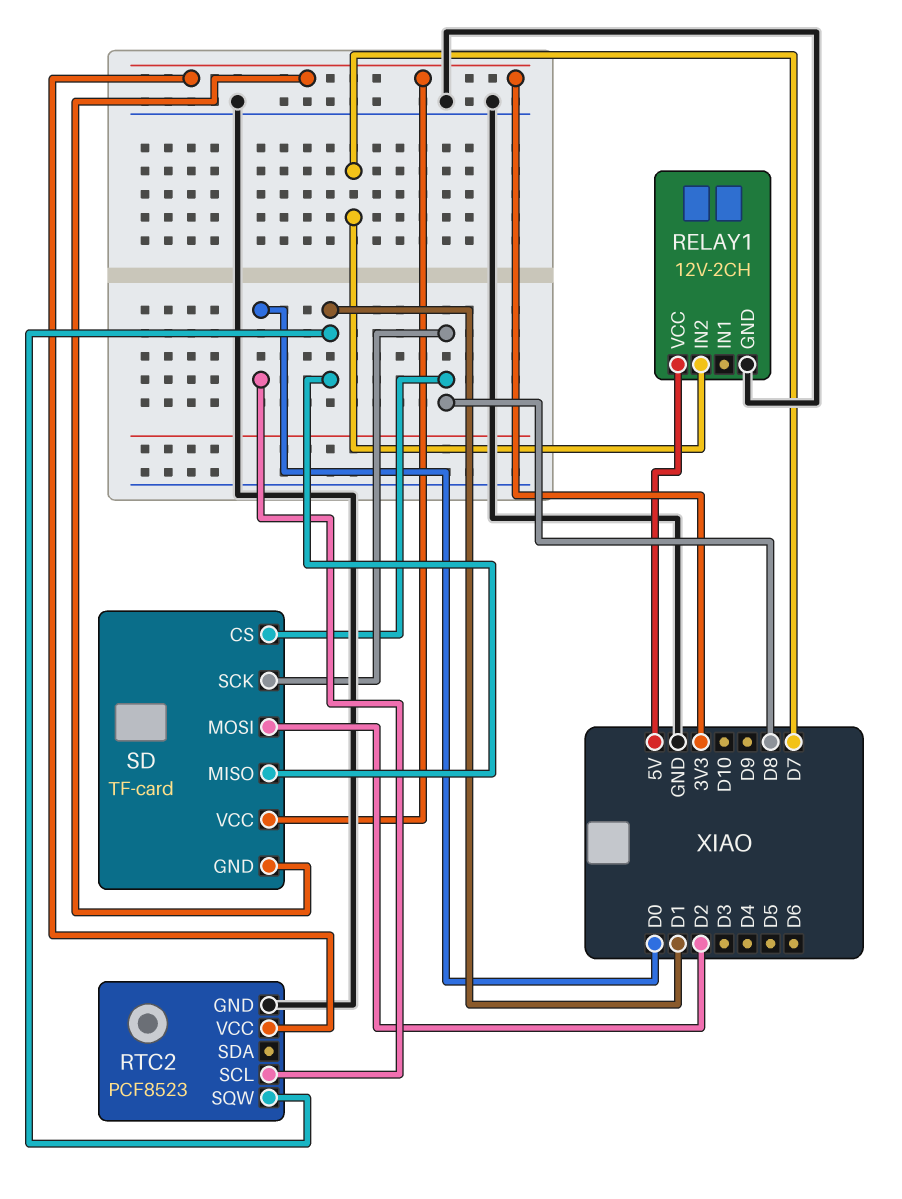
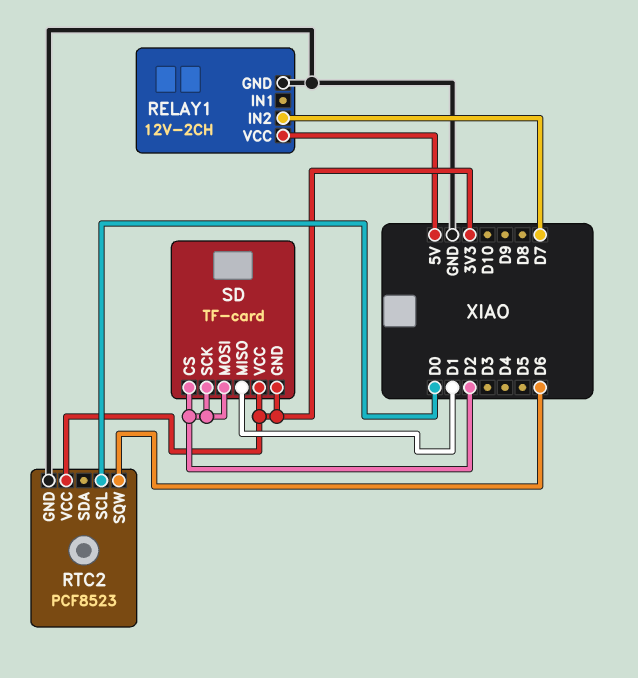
RTC2 pin SQW: D1 -> D6
SD pin CS: D8 -> D2
SD pin SCK: D8 -> D2

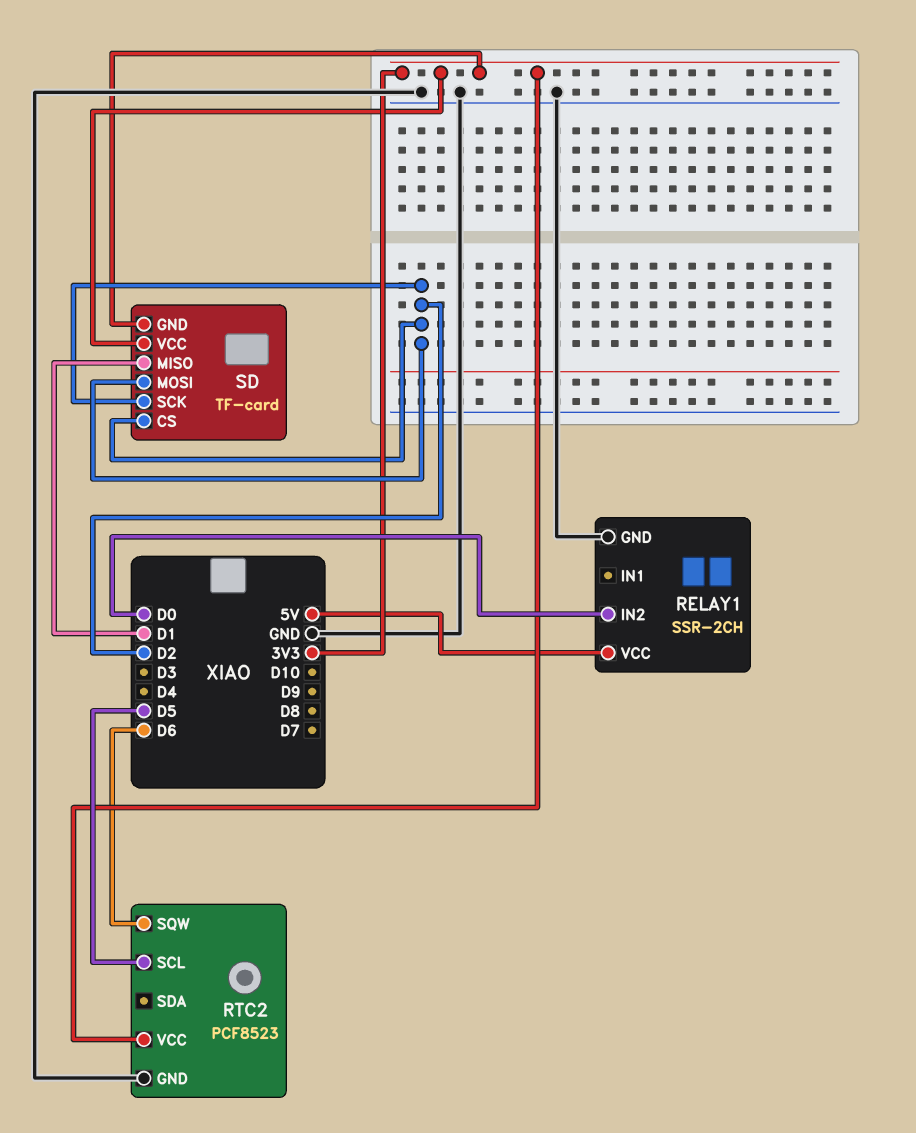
RELAY1: 12V-2CH -> SSR-2CH
RELAY1 pin IN2: D7 -> D0
RTC2 pin SCL: D0 -> D5

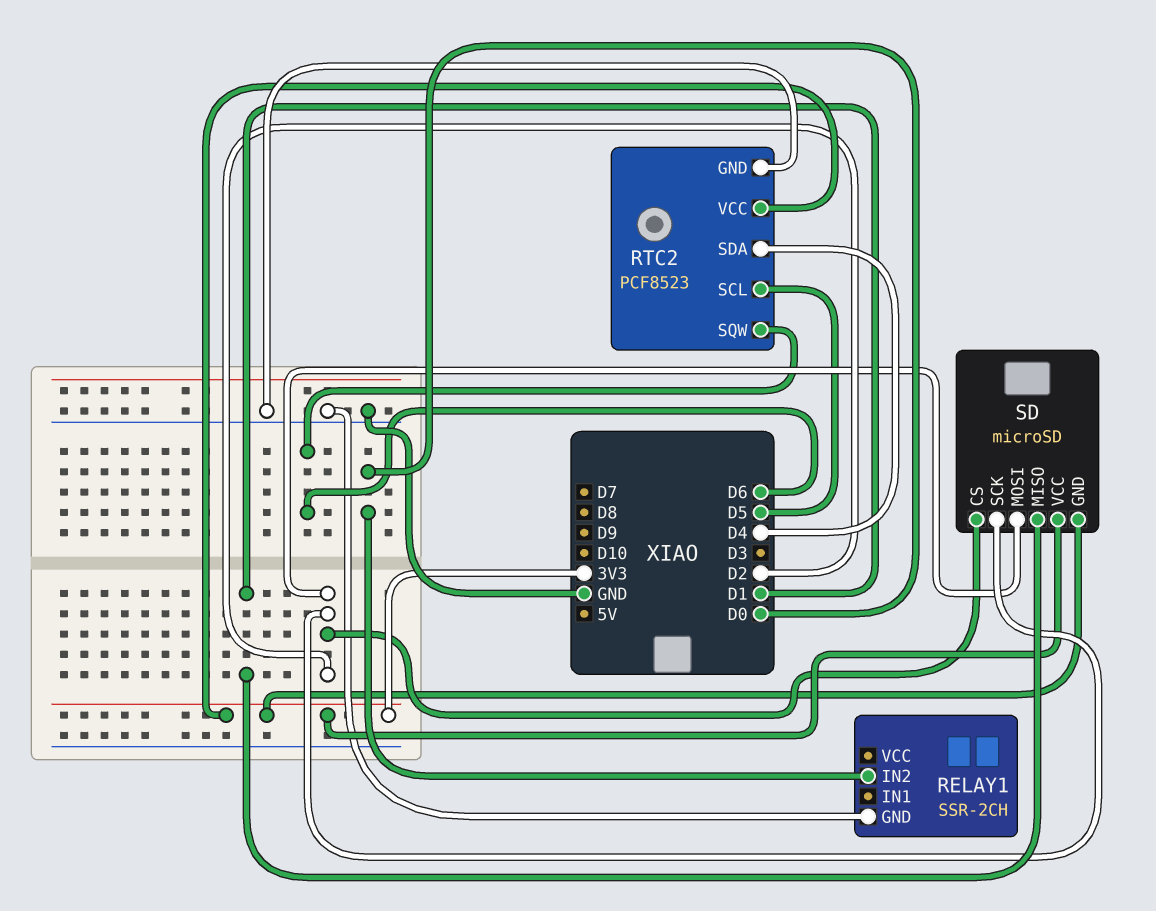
RELAY1 pin VCC: 5V -> none
RTC2 pin SDA: none -> D4
SD: TF-card -> microSD

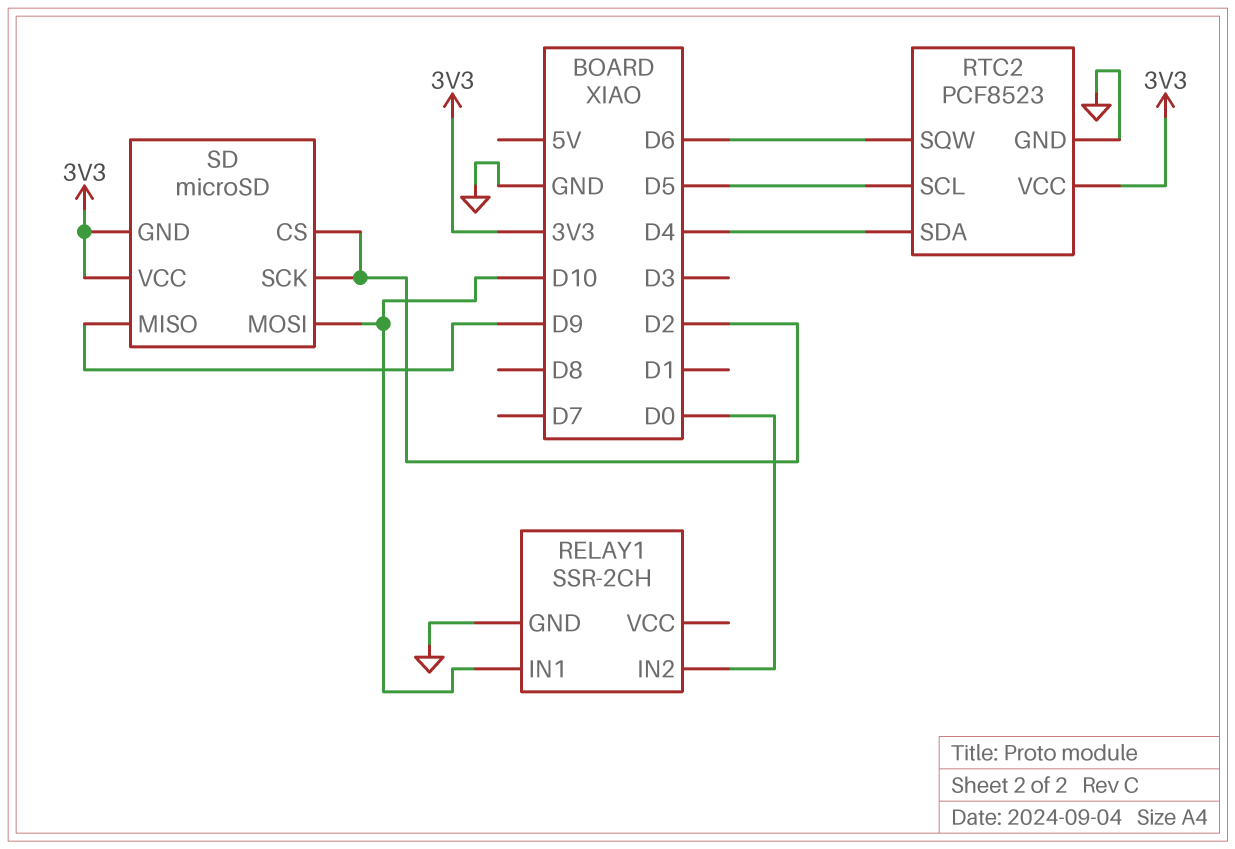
RELAY1 pin IN1: none -> D10
SD pin MISO: D1 -> D9
SD pin MOSI: D2 -> D10

